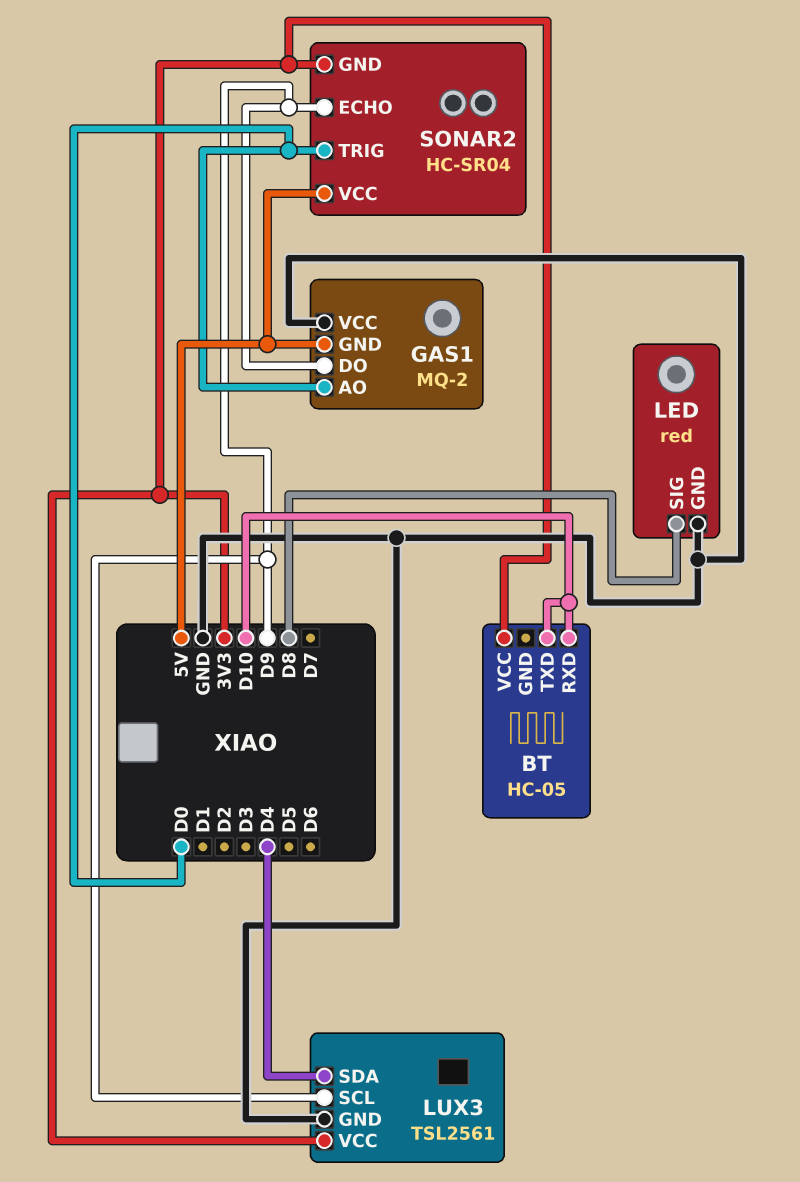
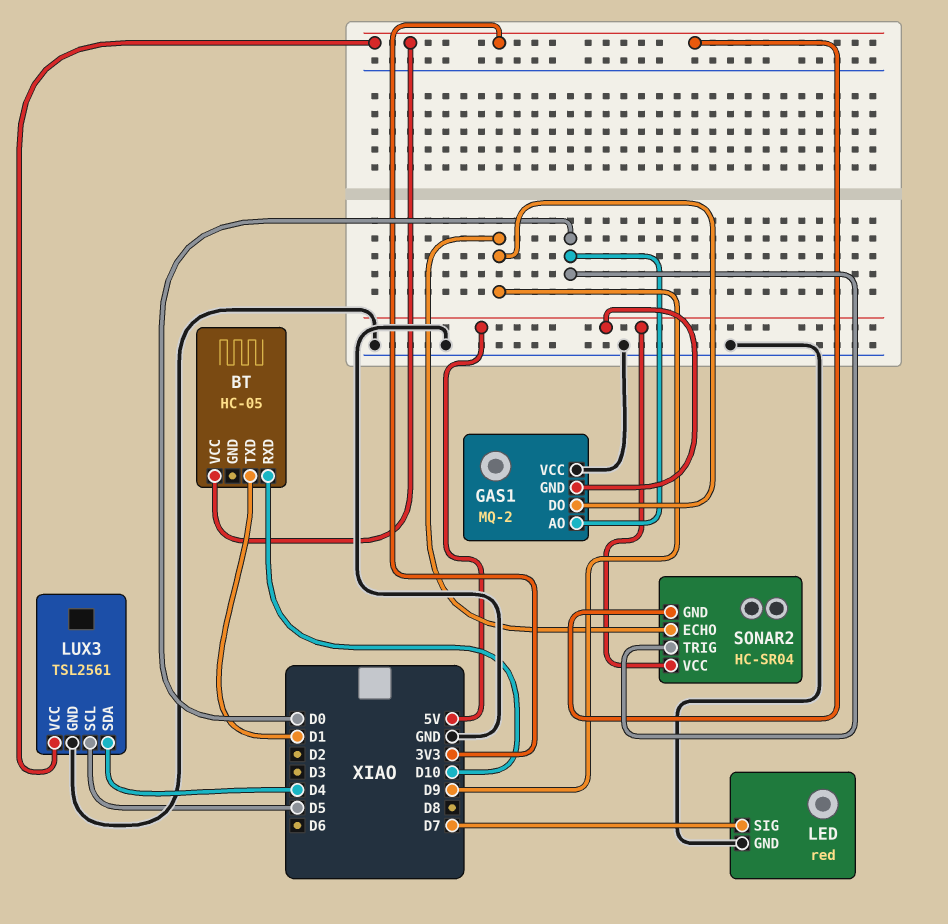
BT pin TXD: D10 -> D1
LED pin SIG: D8 -> D7
LUX3 pin SCL: D9 -> D5

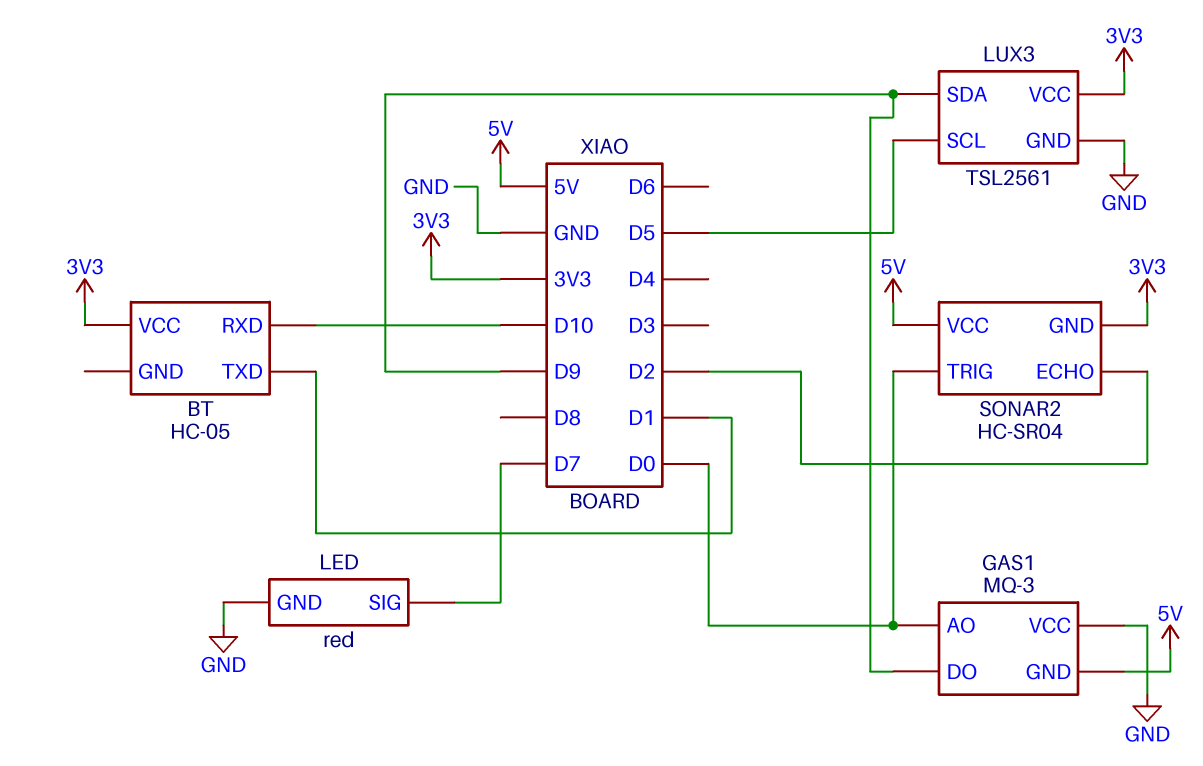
GAS1: MQ-2 -> MQ-3
LUX3 pin SDA: D4 -> D9
SONAR2 pin ECHO: D9 -> D2

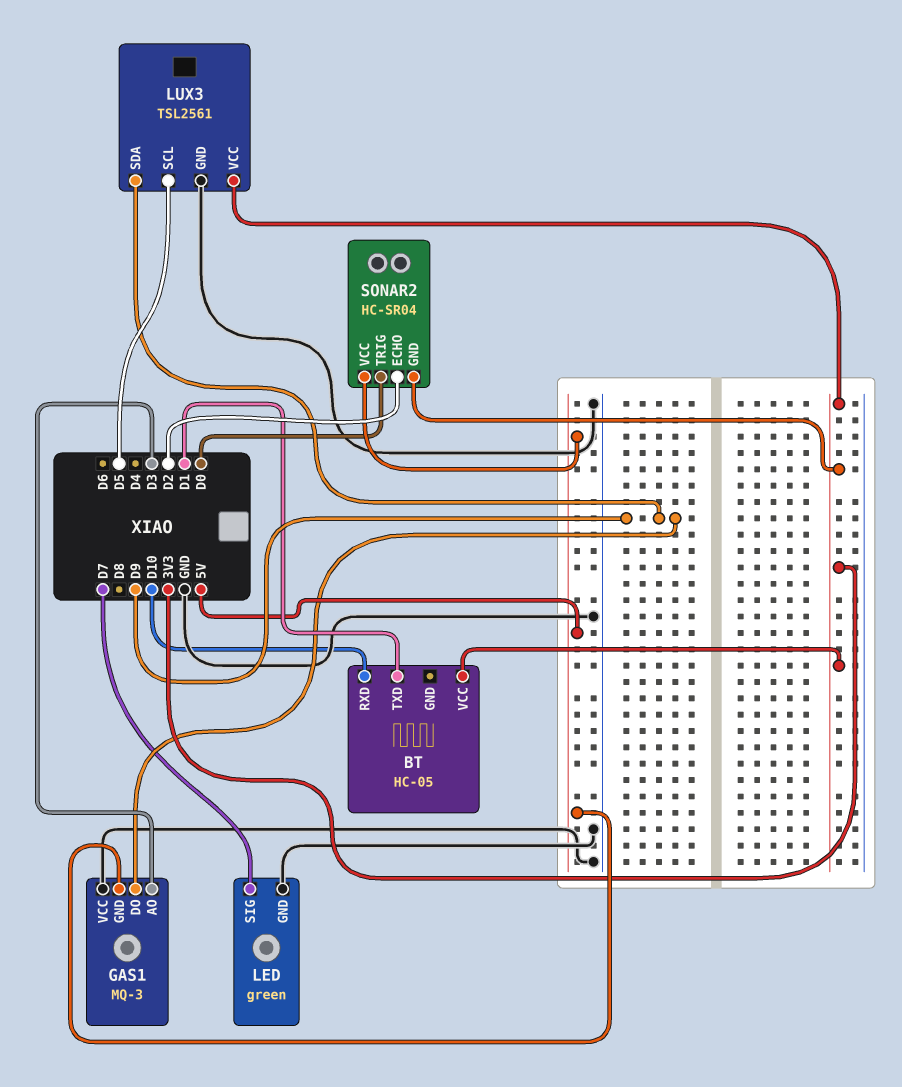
GAS1 pin AO: D0 -> D3
LED: red -> green

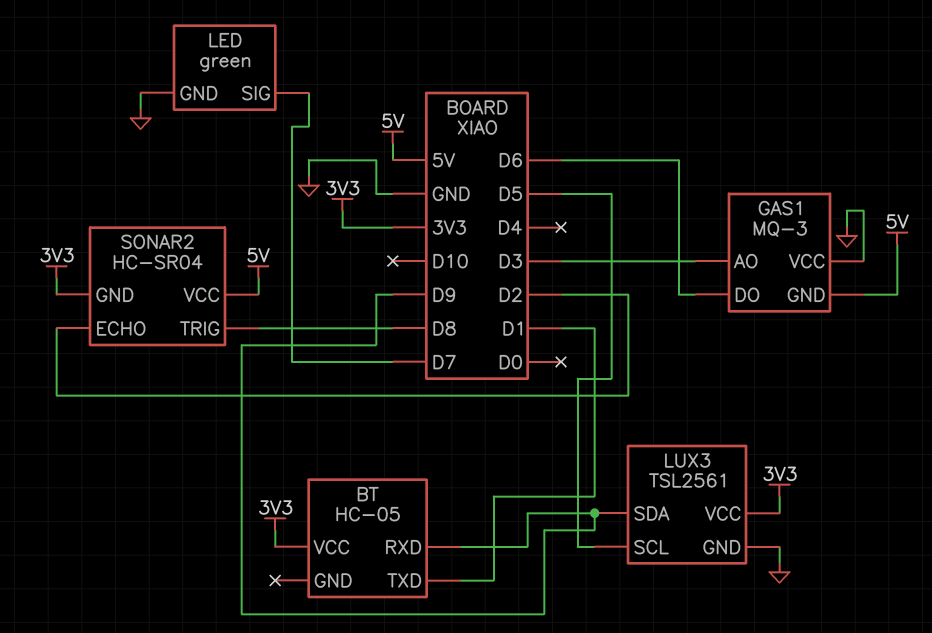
BT pin RXD: D10 -> D9
GAS1 pin DO: D9 -> D6
SONAR2 pin TRIG: D0 -> D8

